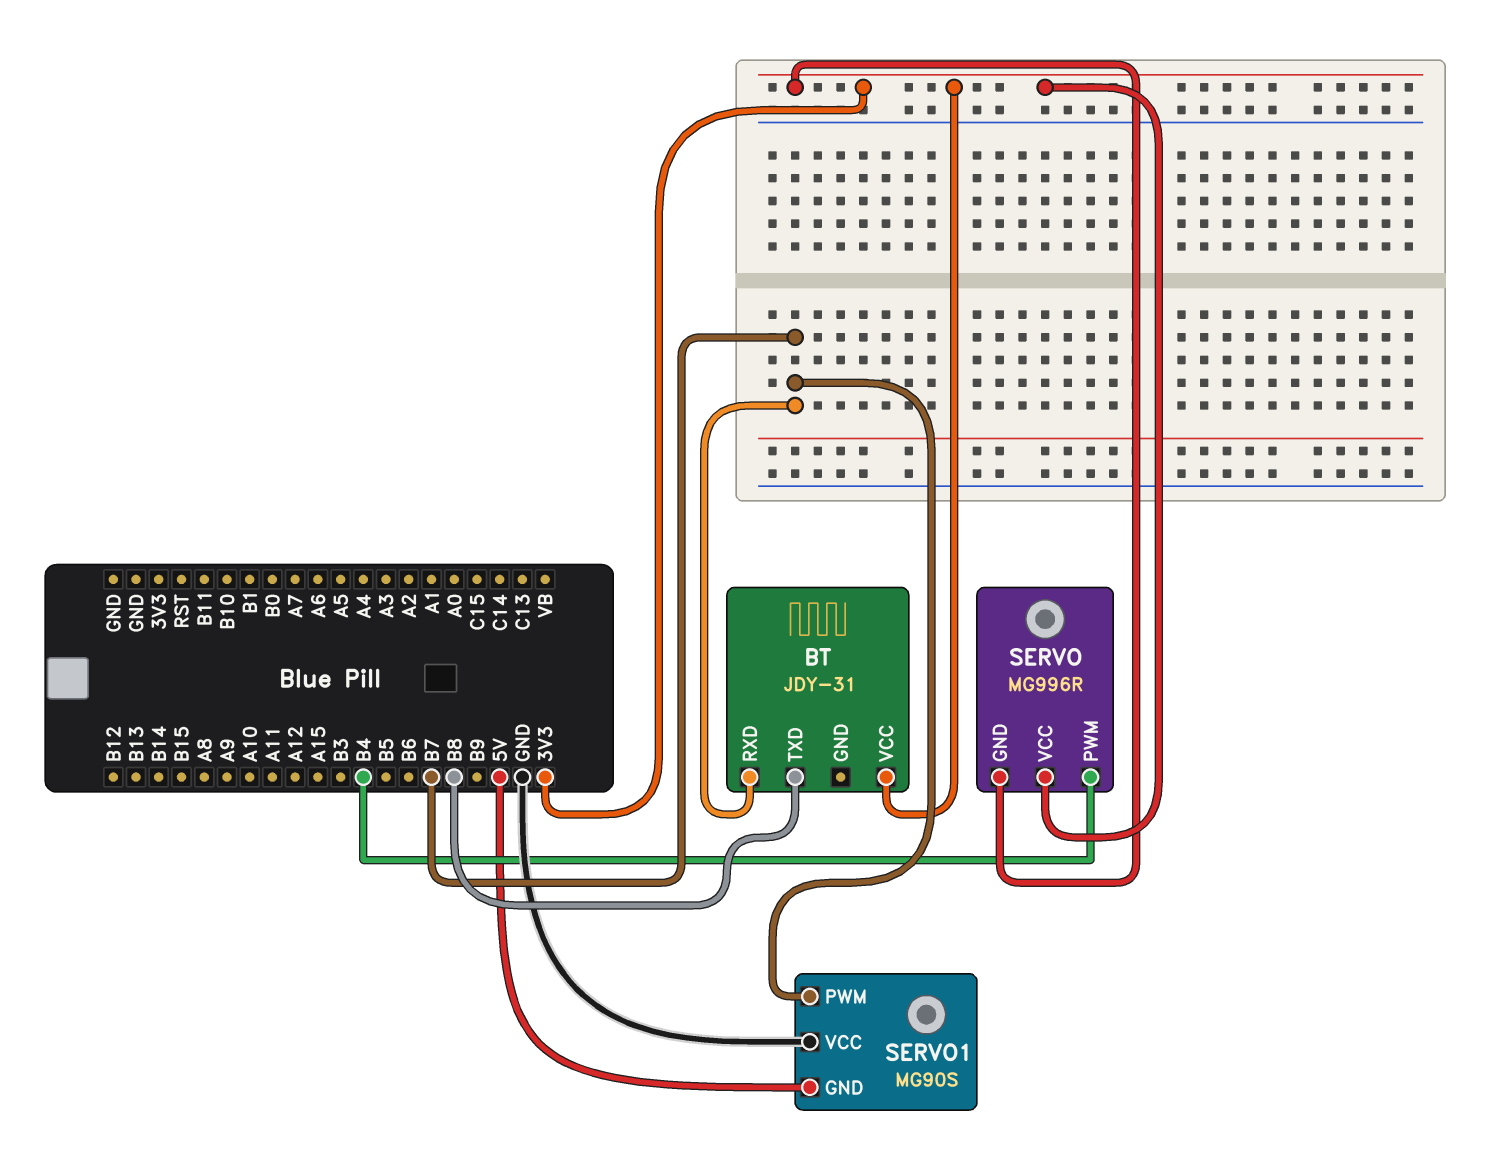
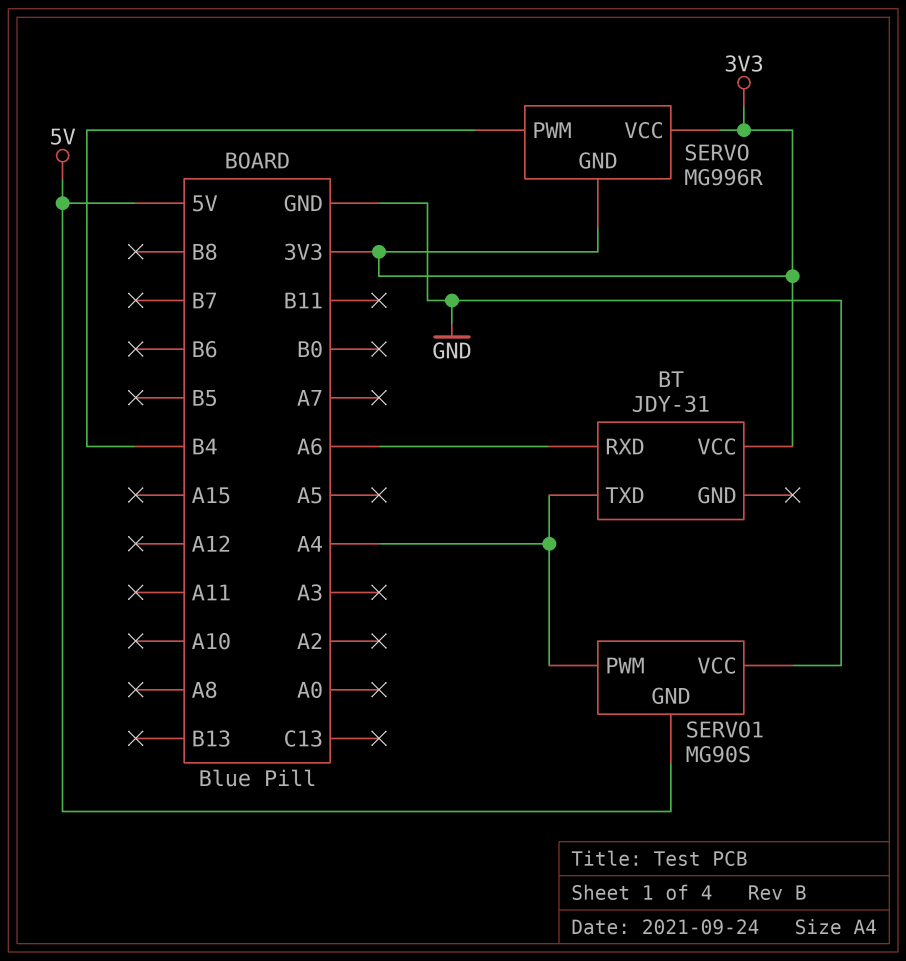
BT pin RXD: B7 -> A6
BT pin TXD: B8 -> A4
SERVO1 pin PWM: B7 -> A4

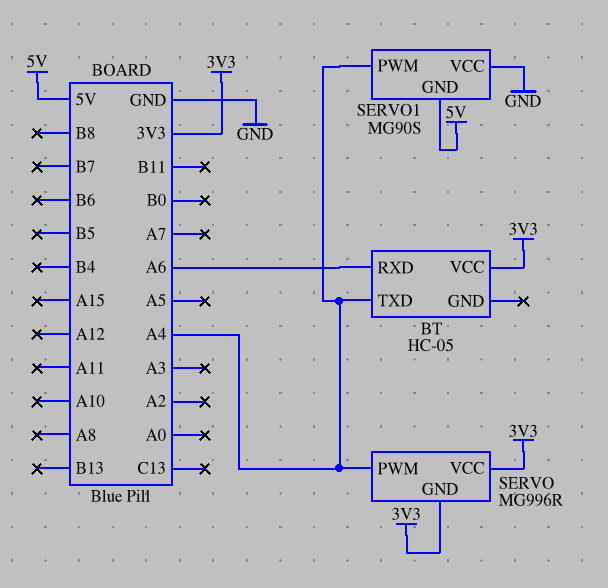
BT: JDY-31 -> HC-05
SERVO pin PWM: B4 -> A4

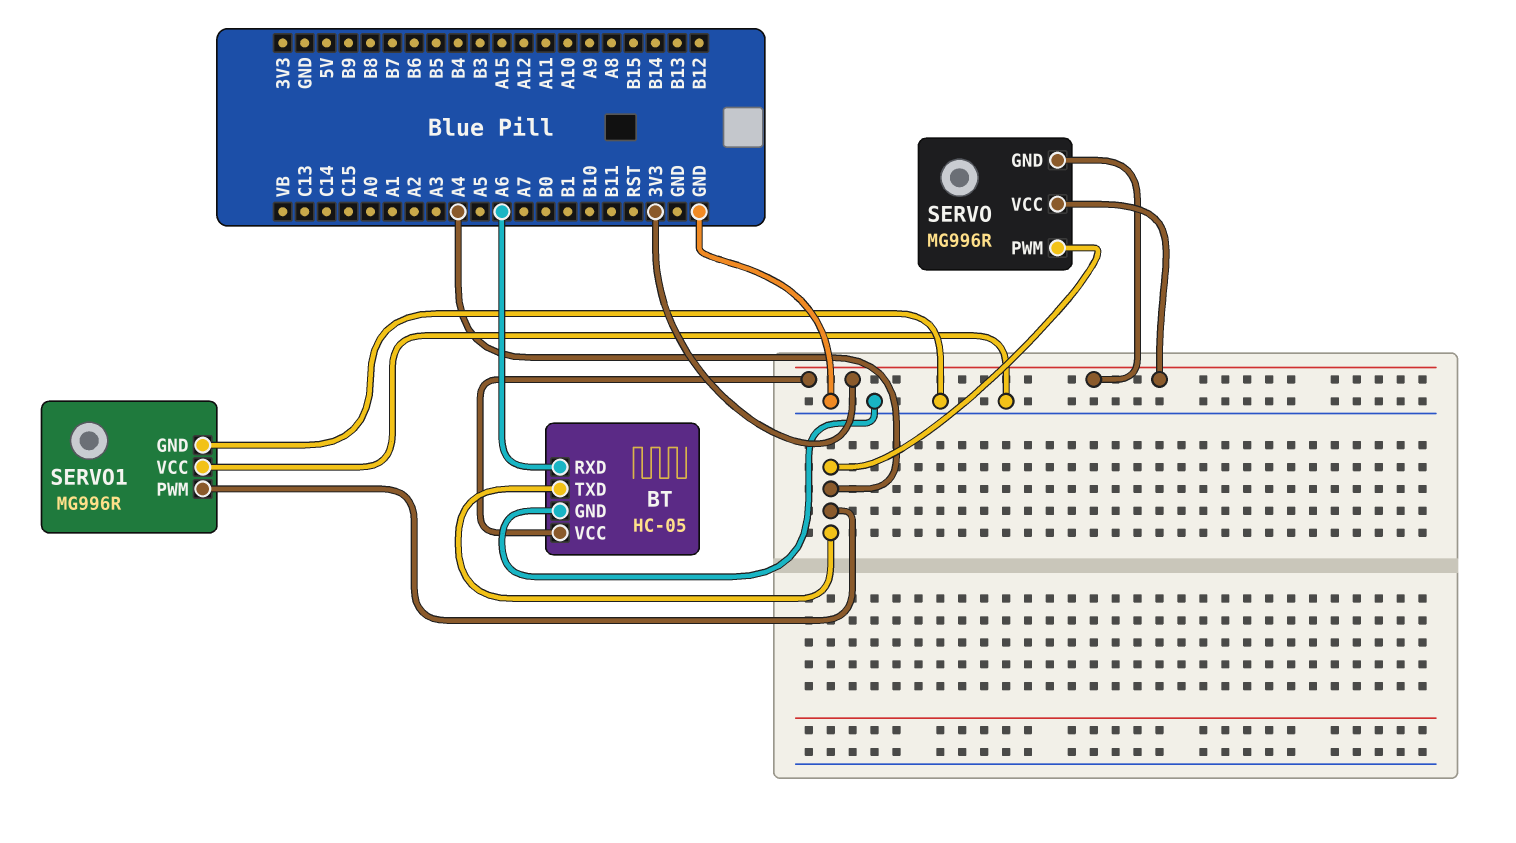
BT pin GND: none -> GND
SERVO1: MG90S -> MG996R
SERVO1 pin GND: 5V -> GND

